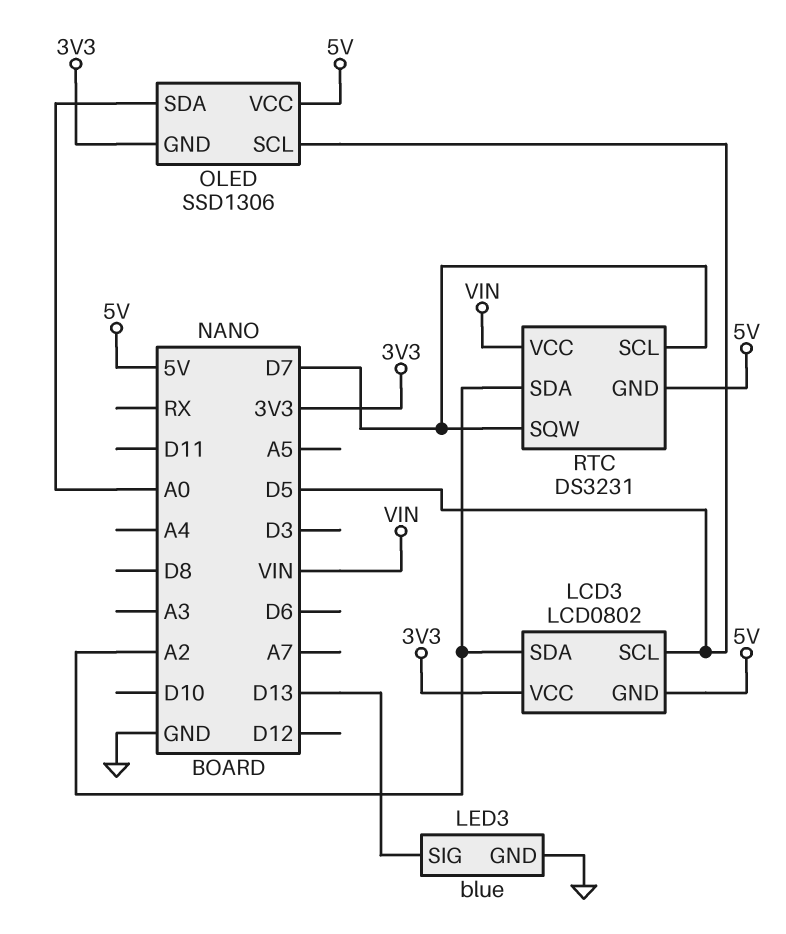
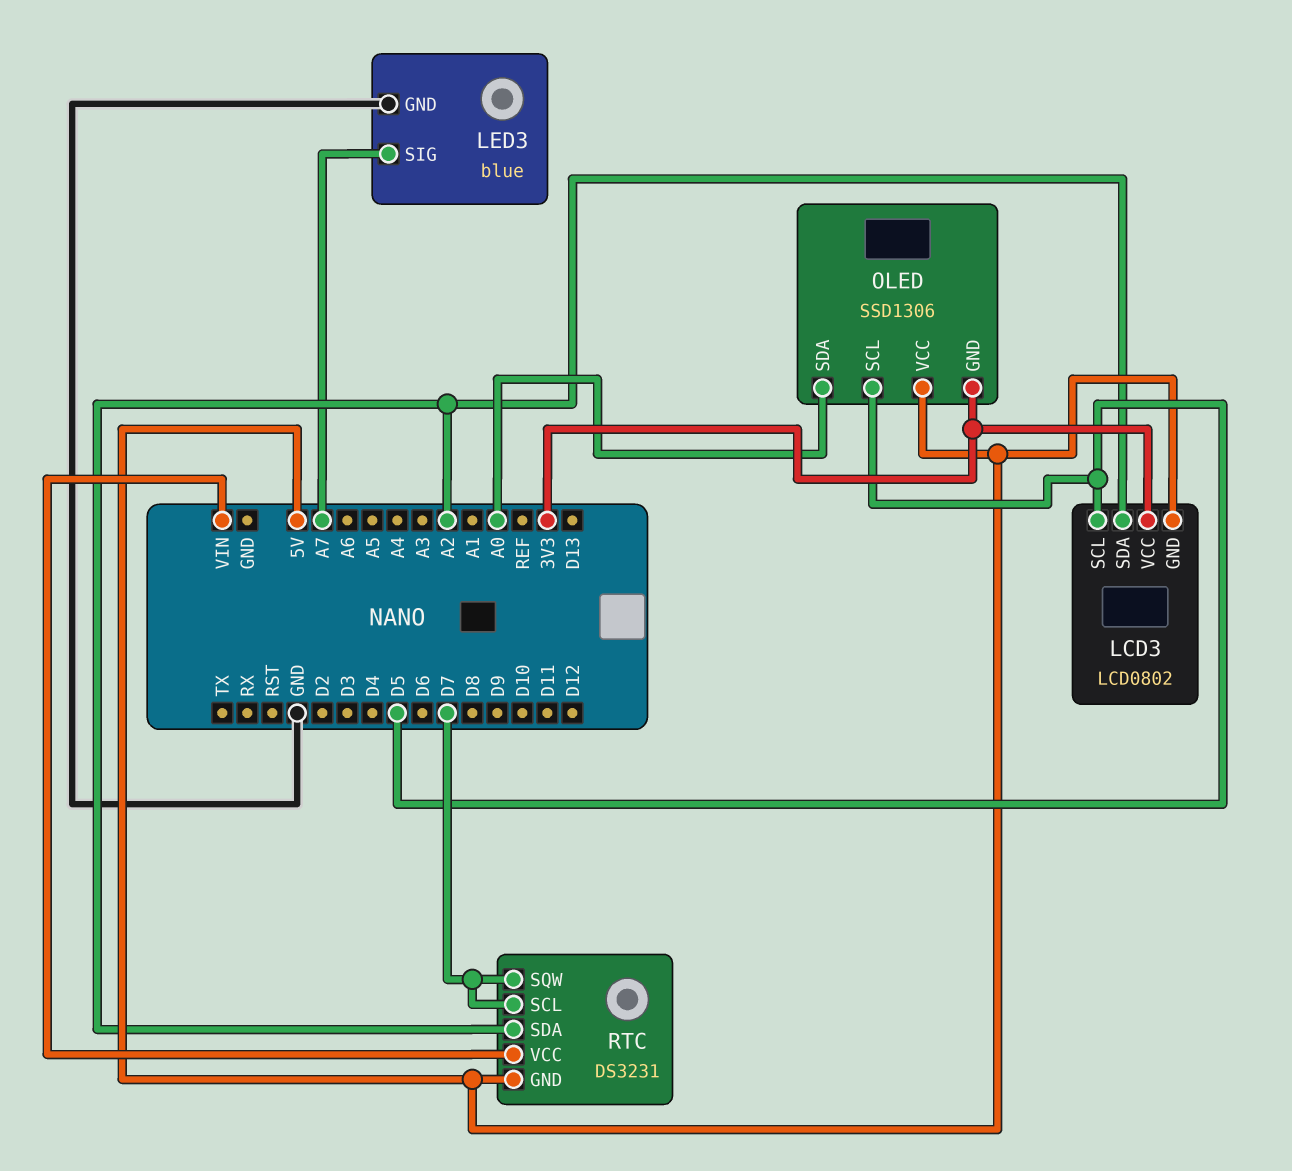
LED3 pin SIG: D13 -> A7

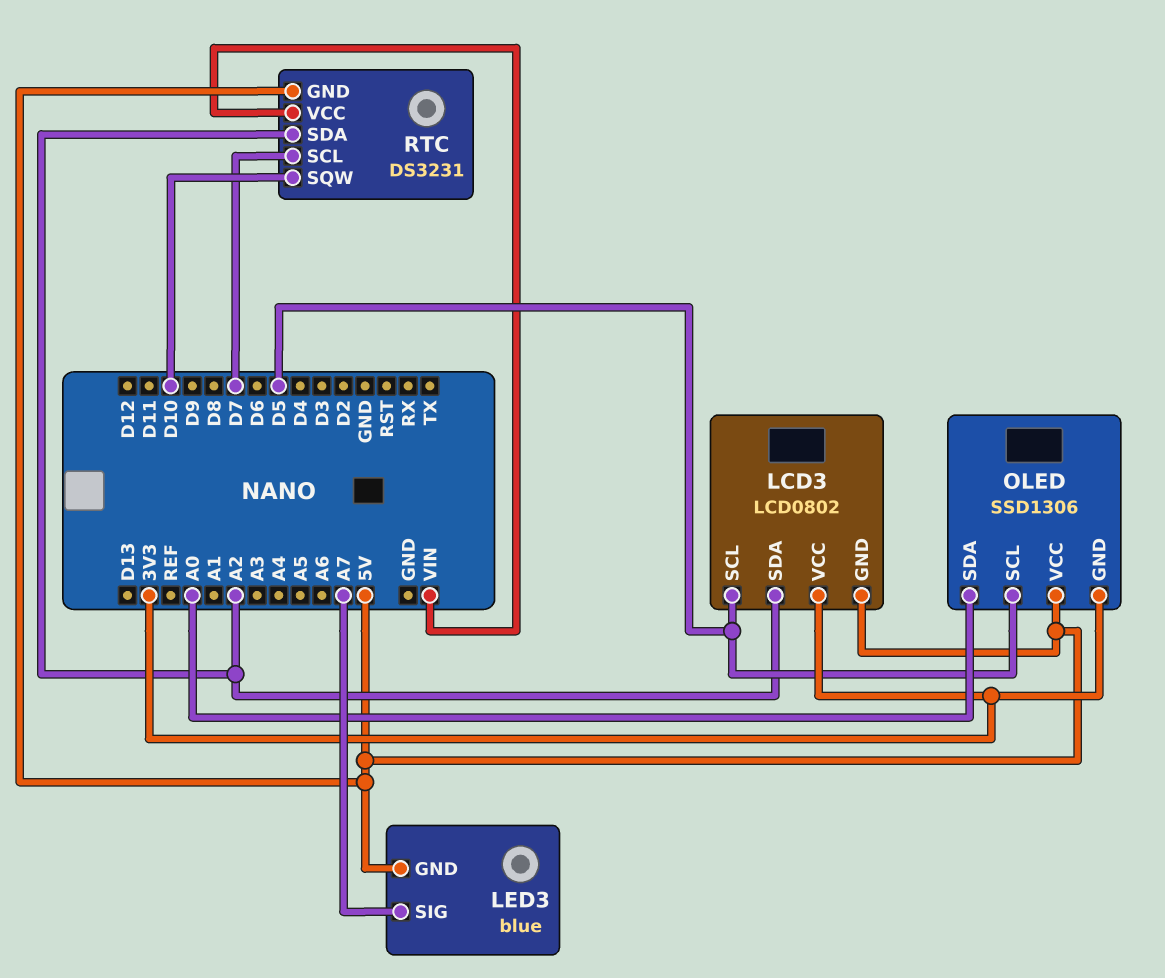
LED3 pin GND: GND -> 5V
RTC pin SQW: D7 -> D10

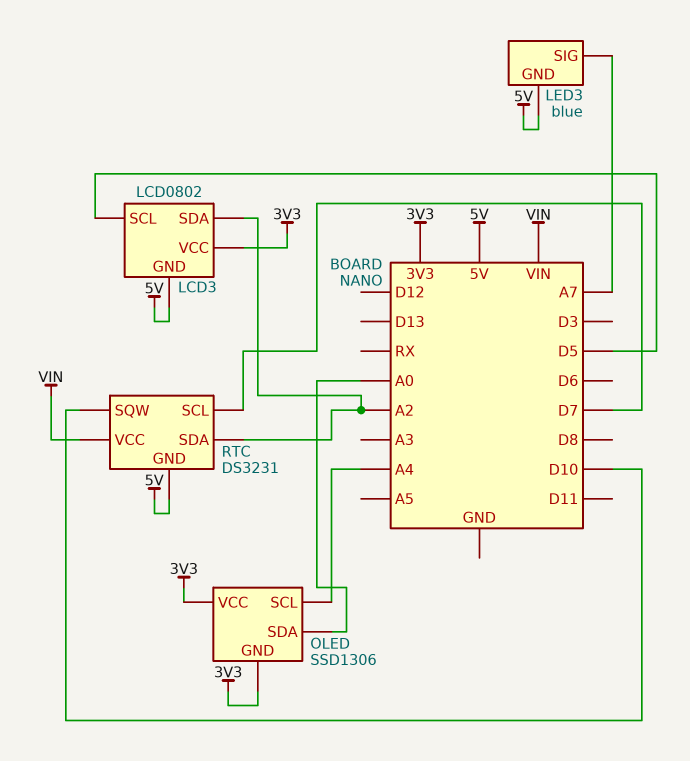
OLED pin SCL: D5 -> A4
OLED pin VCC: 5V -> 3V3

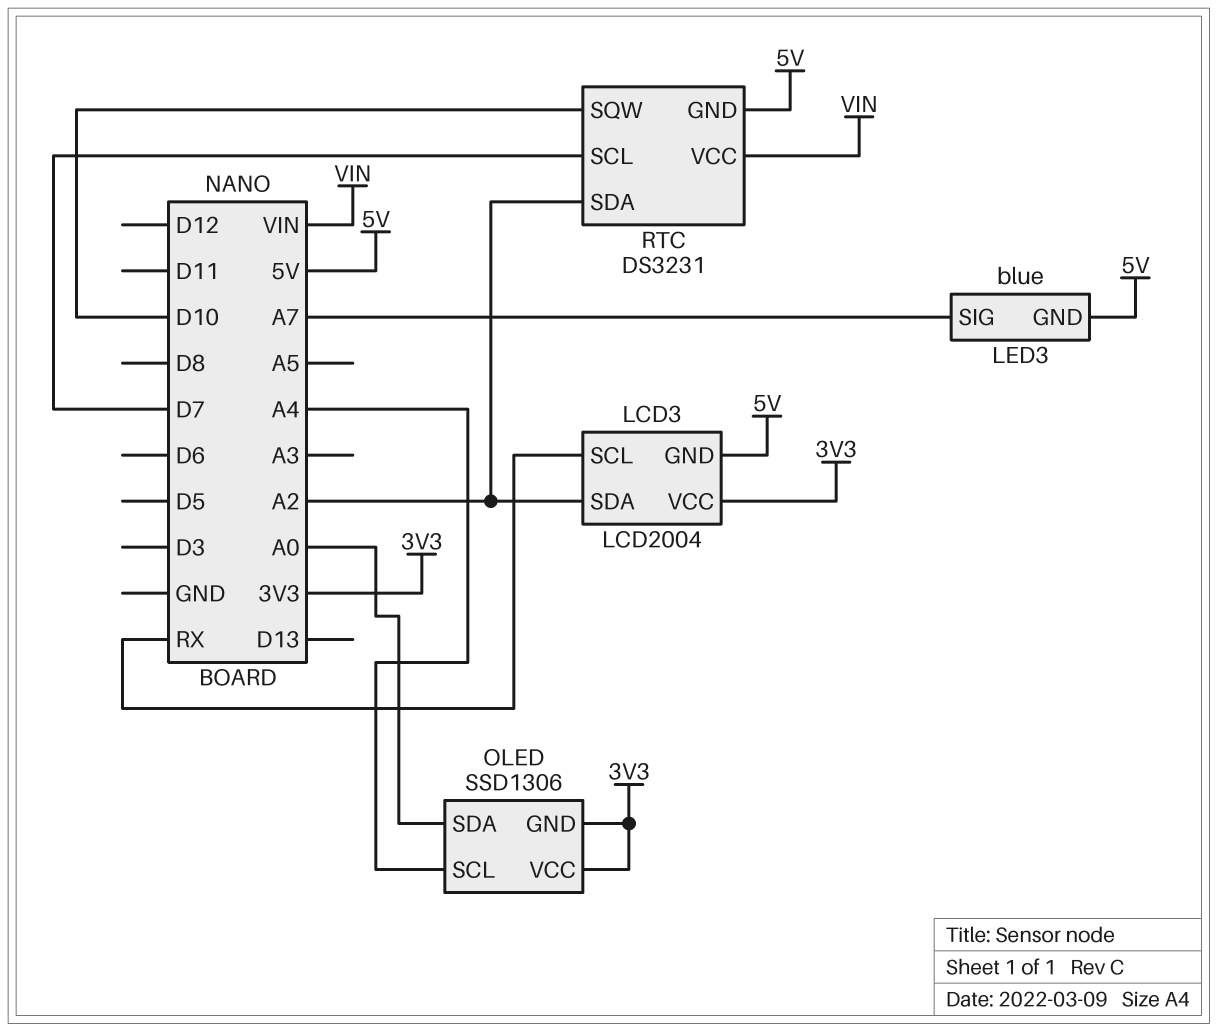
LCD3: LCD0802 -> LCD2004
LCD3 pin SCL: D5 -> RX

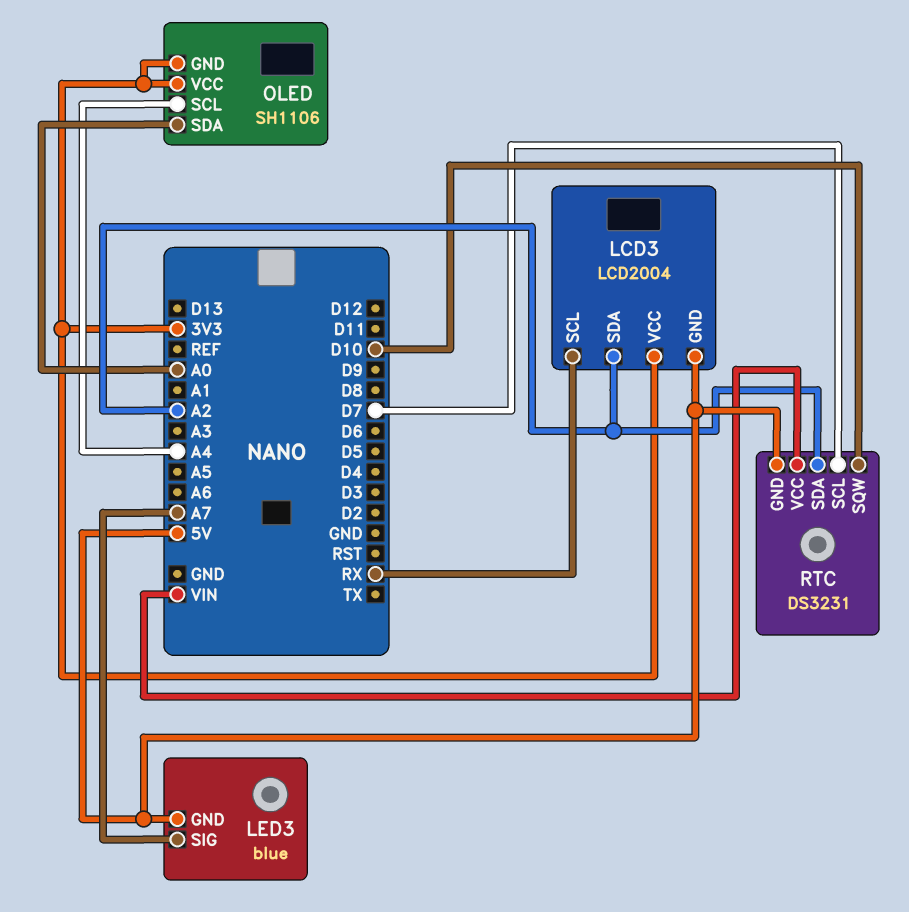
OLED: SSD1306 -> SH1106

